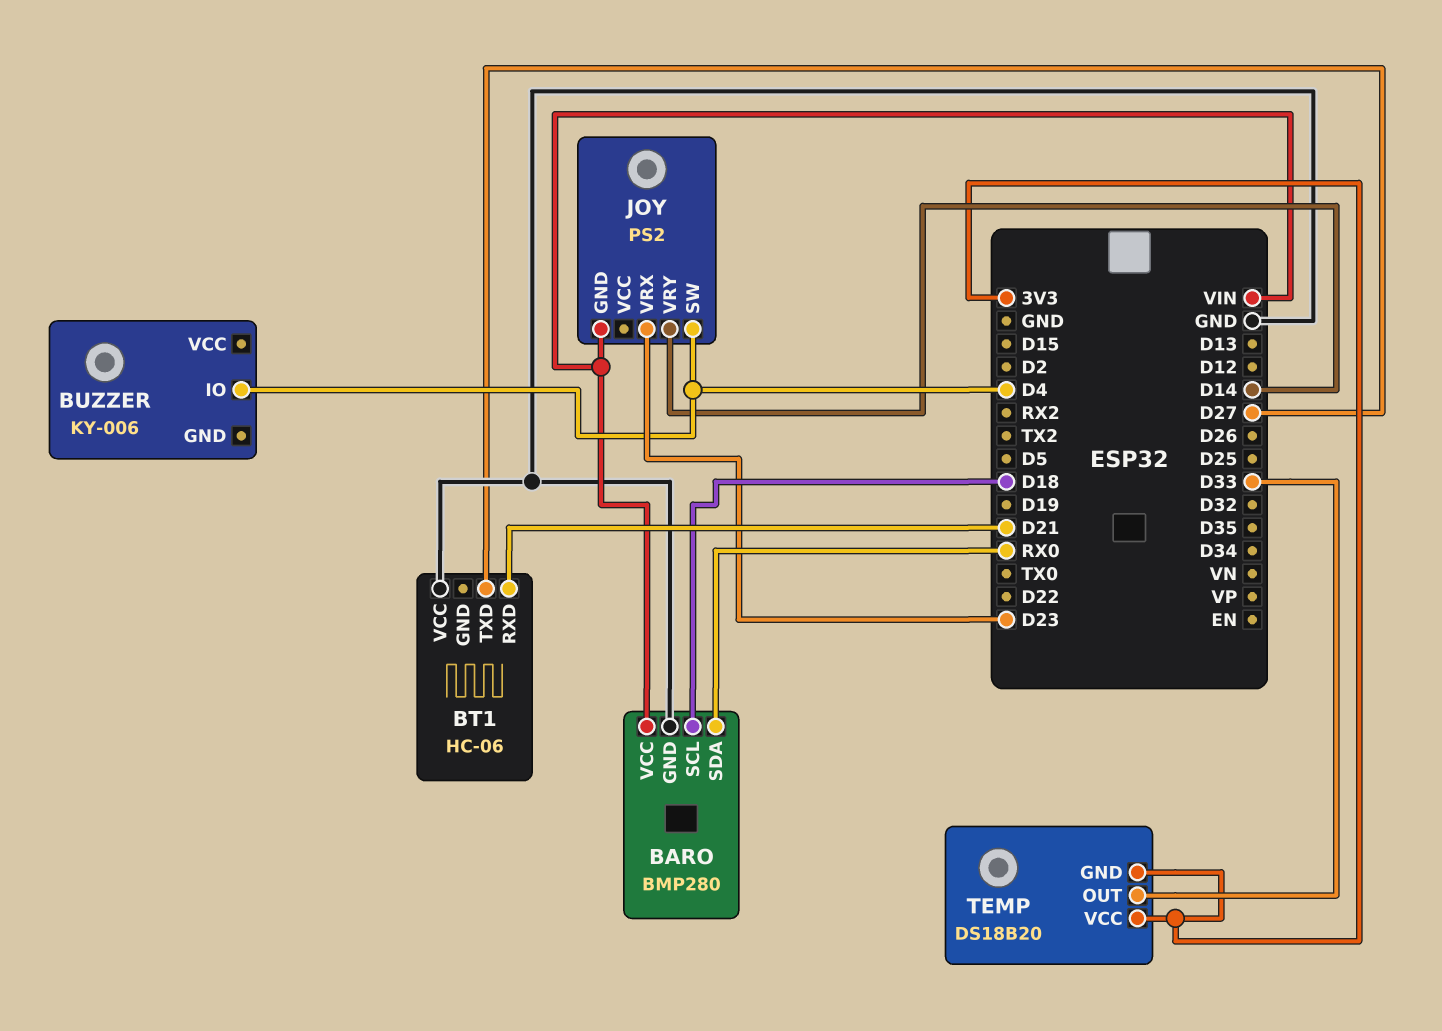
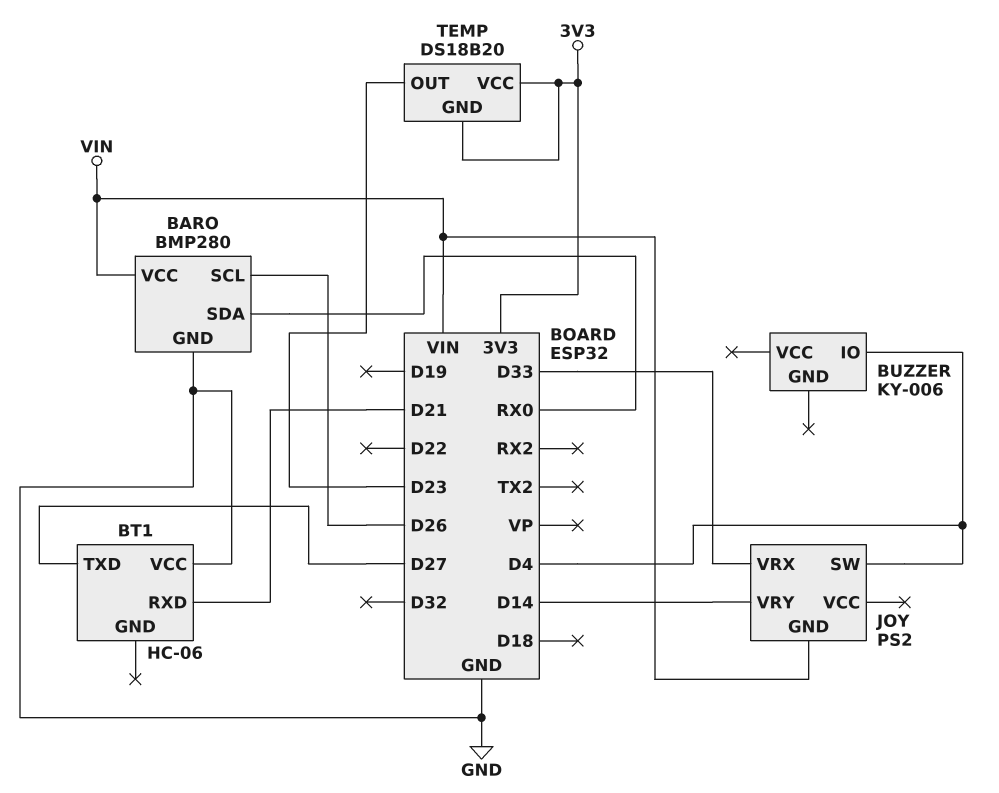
BARO pin SCL: D18 -> D26
JOY pin VRX: D23 -> D33
TEMP pin OUT: D33 -> D23

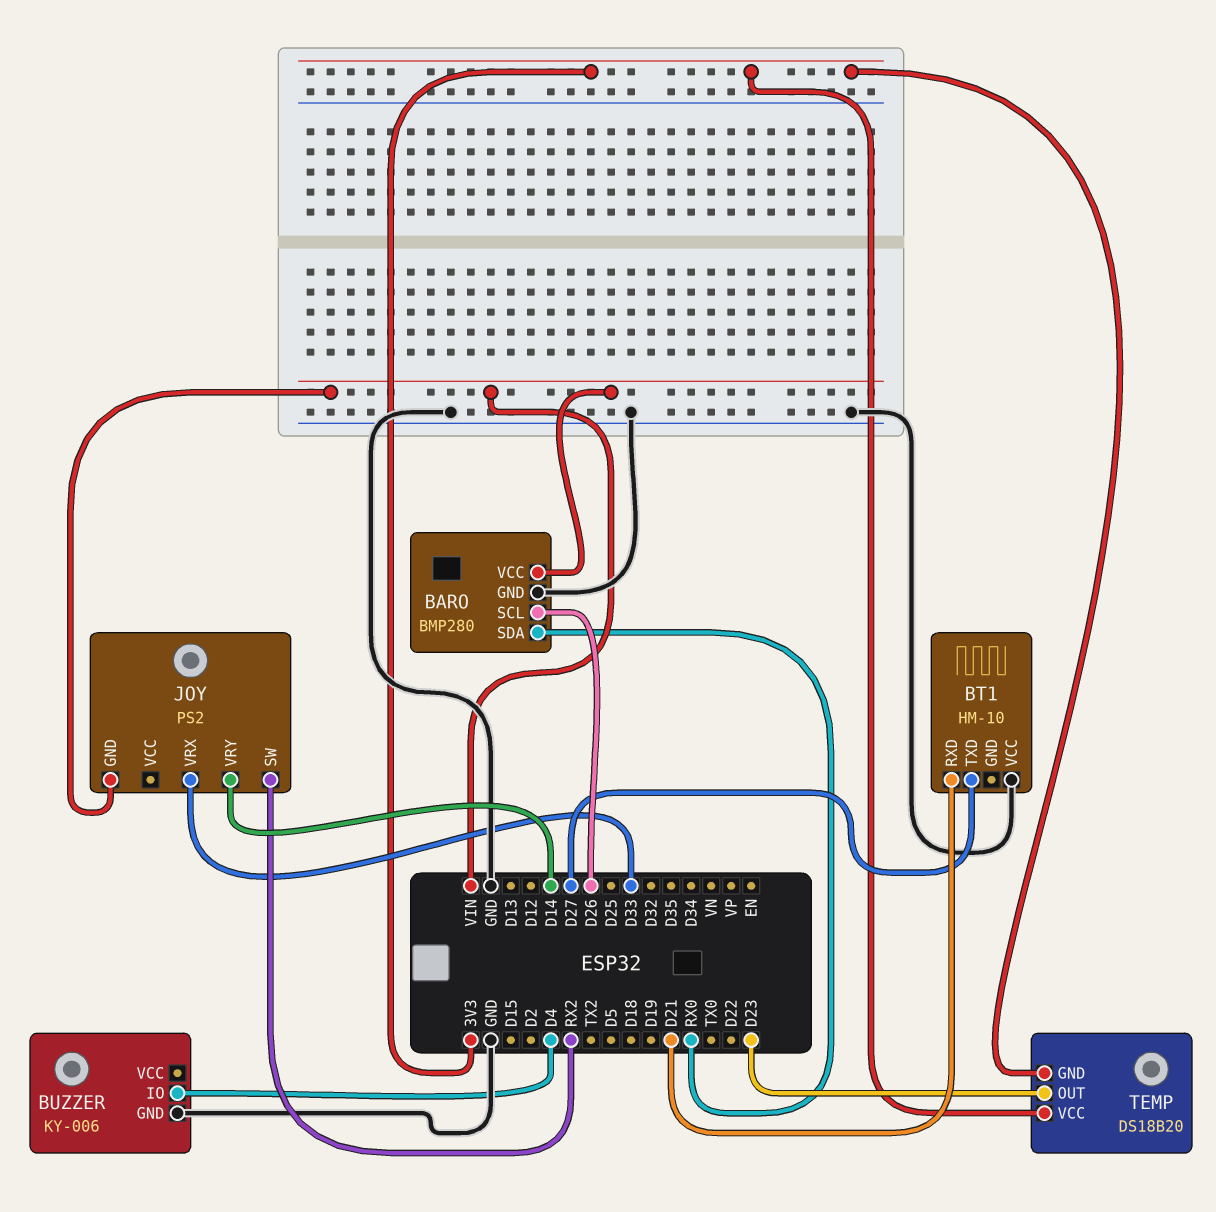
BT1: HC-06 -> HM-10
BUZZER pin GND: none -> GND
JOY pin SW: D4 -> RX2

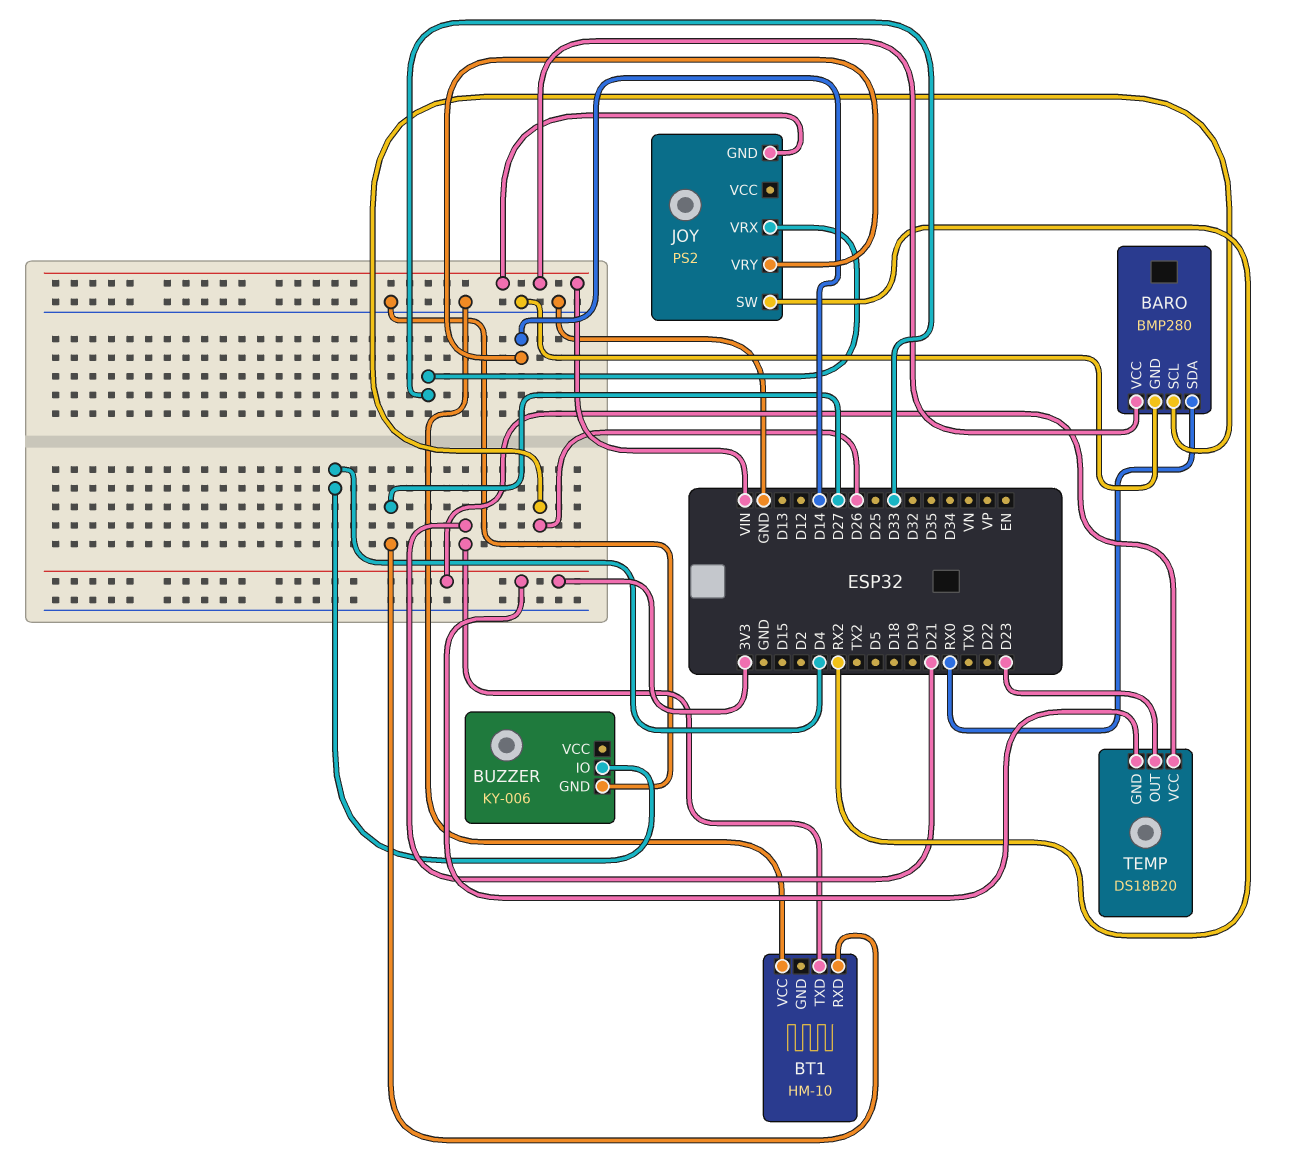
BT1 pin RXD: D21 -> D27
BT1 pin TXD: D27 -> D21

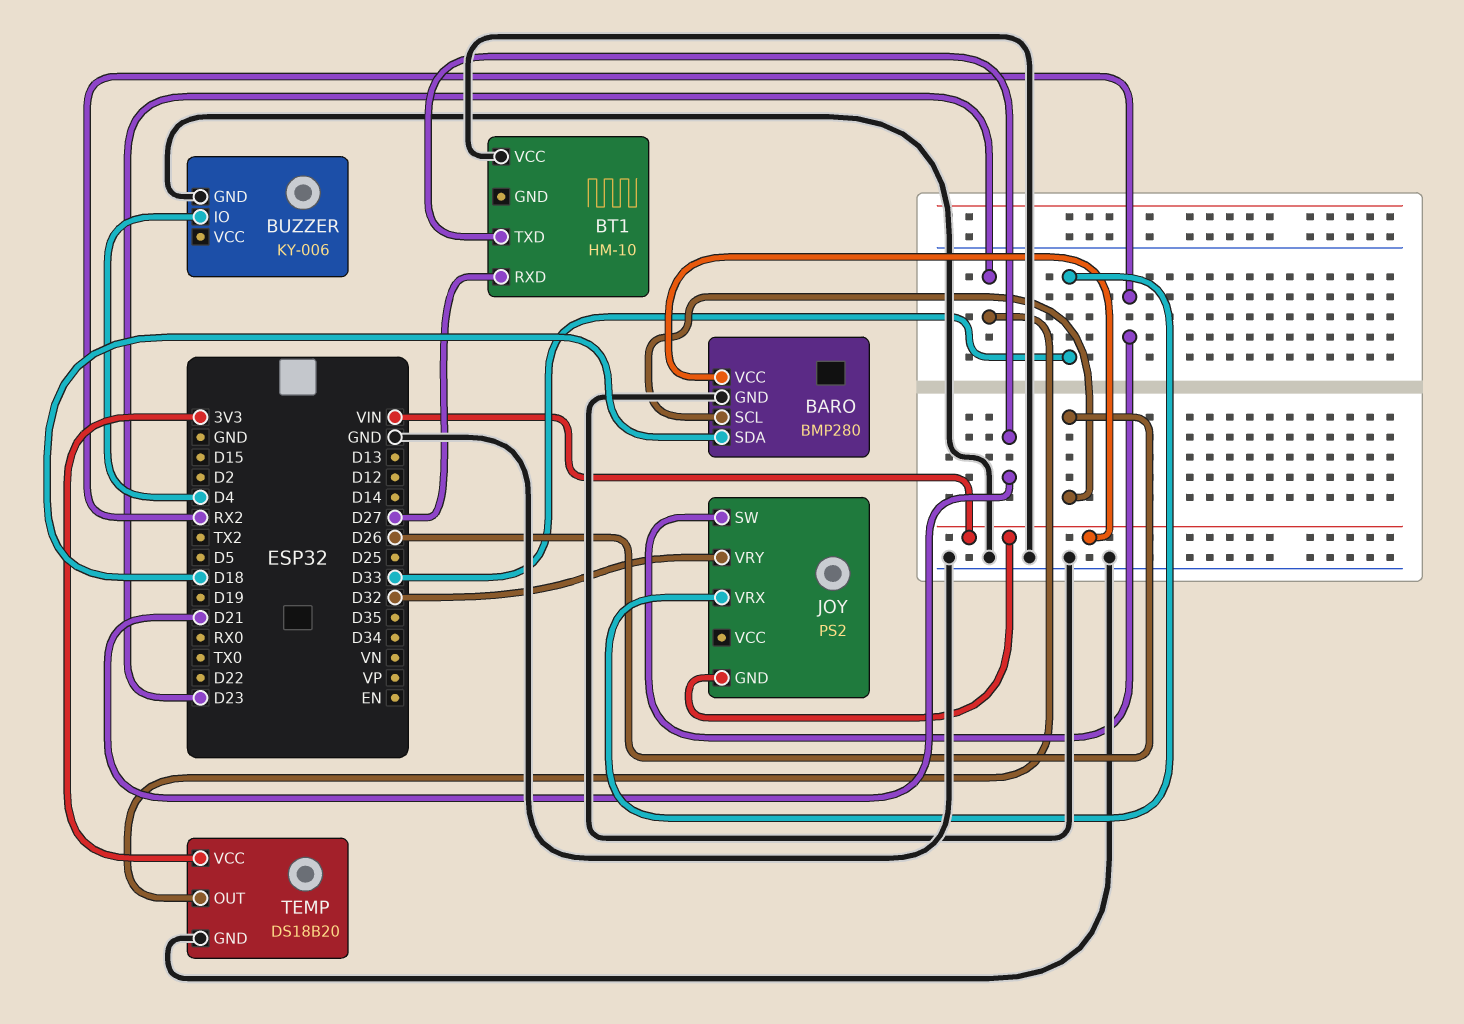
BARO pin SDA: RX0 -> D18
JOY pin VRY: D14 -> D32
TEMP pin GND: 3V3 -> GND

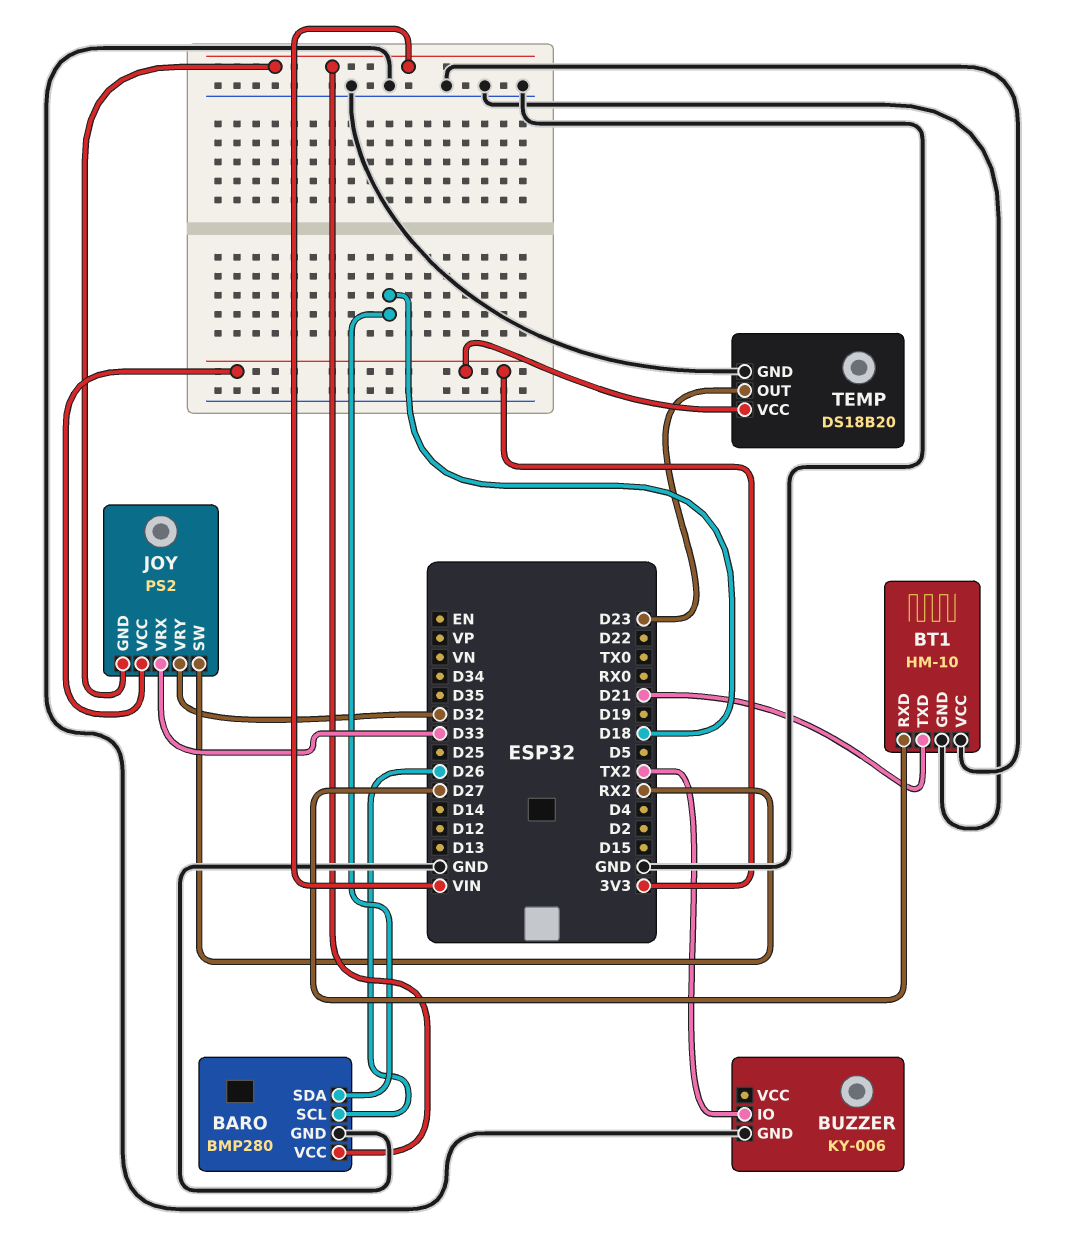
BT1 pin GND: none -> GND
BUZZER pin IO: D4 -> TX2
JOY pin VCC: none -> 3V3

